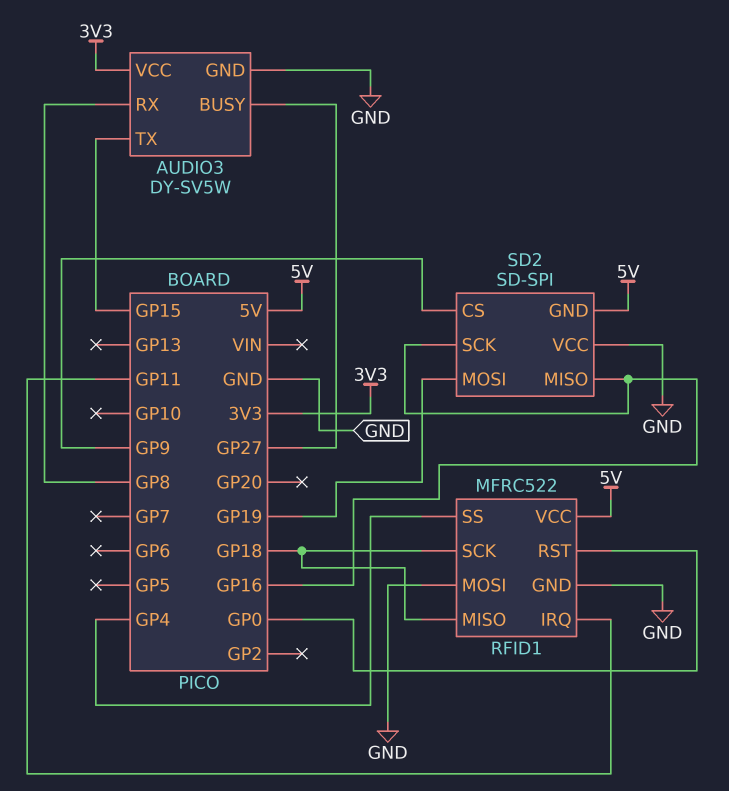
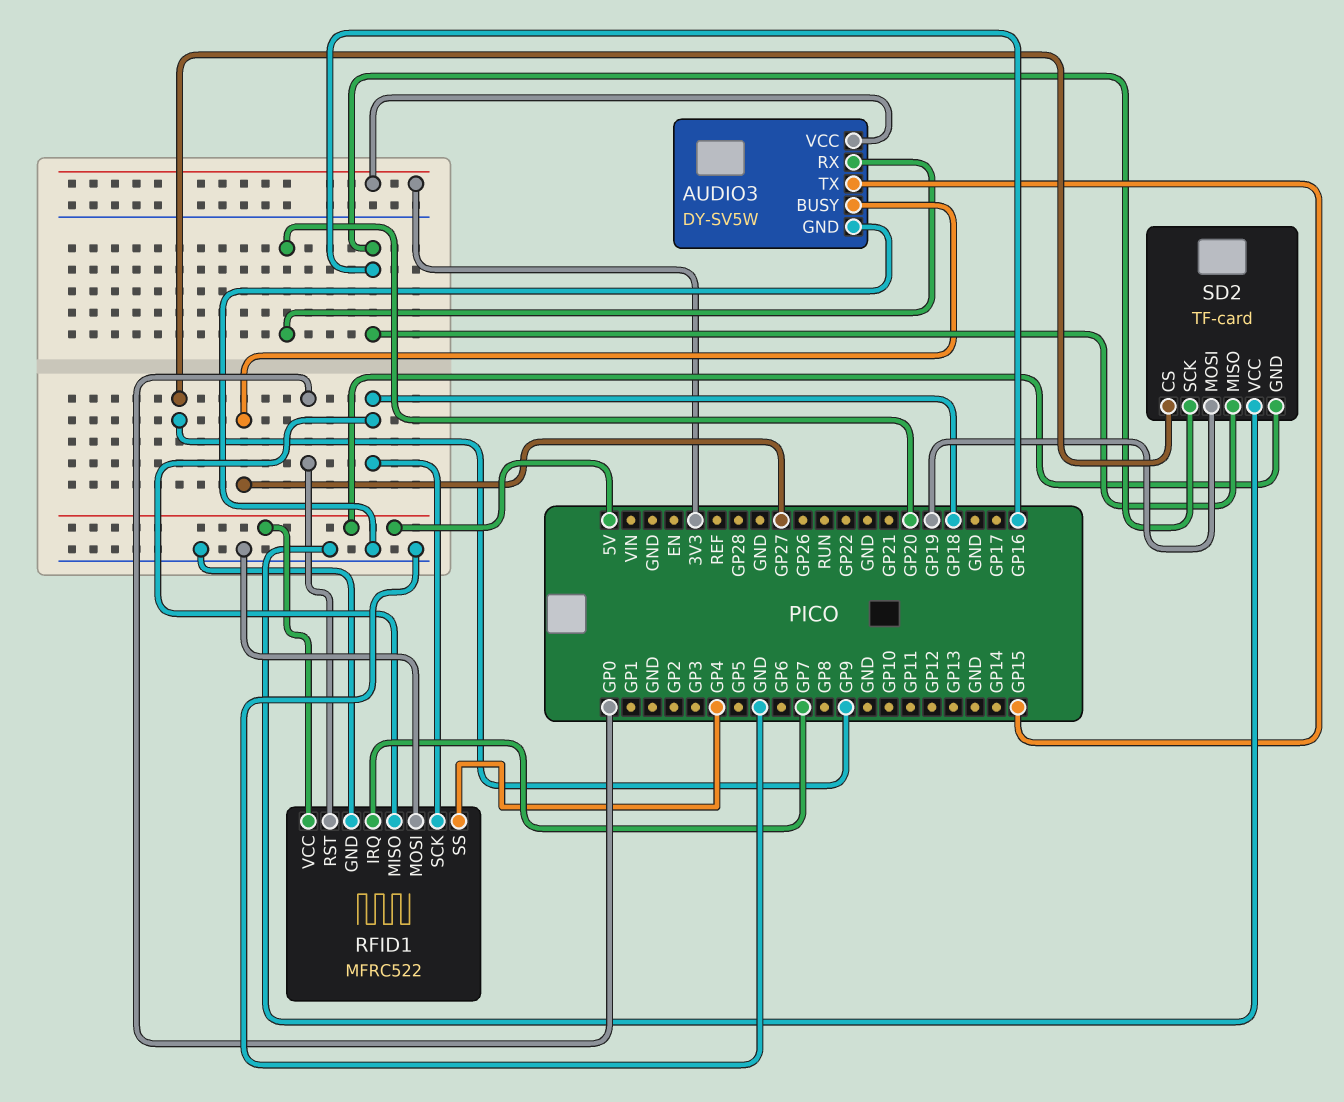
AUDIO3 pin RX: GP8 -> GP20
RFID1 pin IRQ: GP11 -> GP7
SD2: SD-SPI -> TF-card

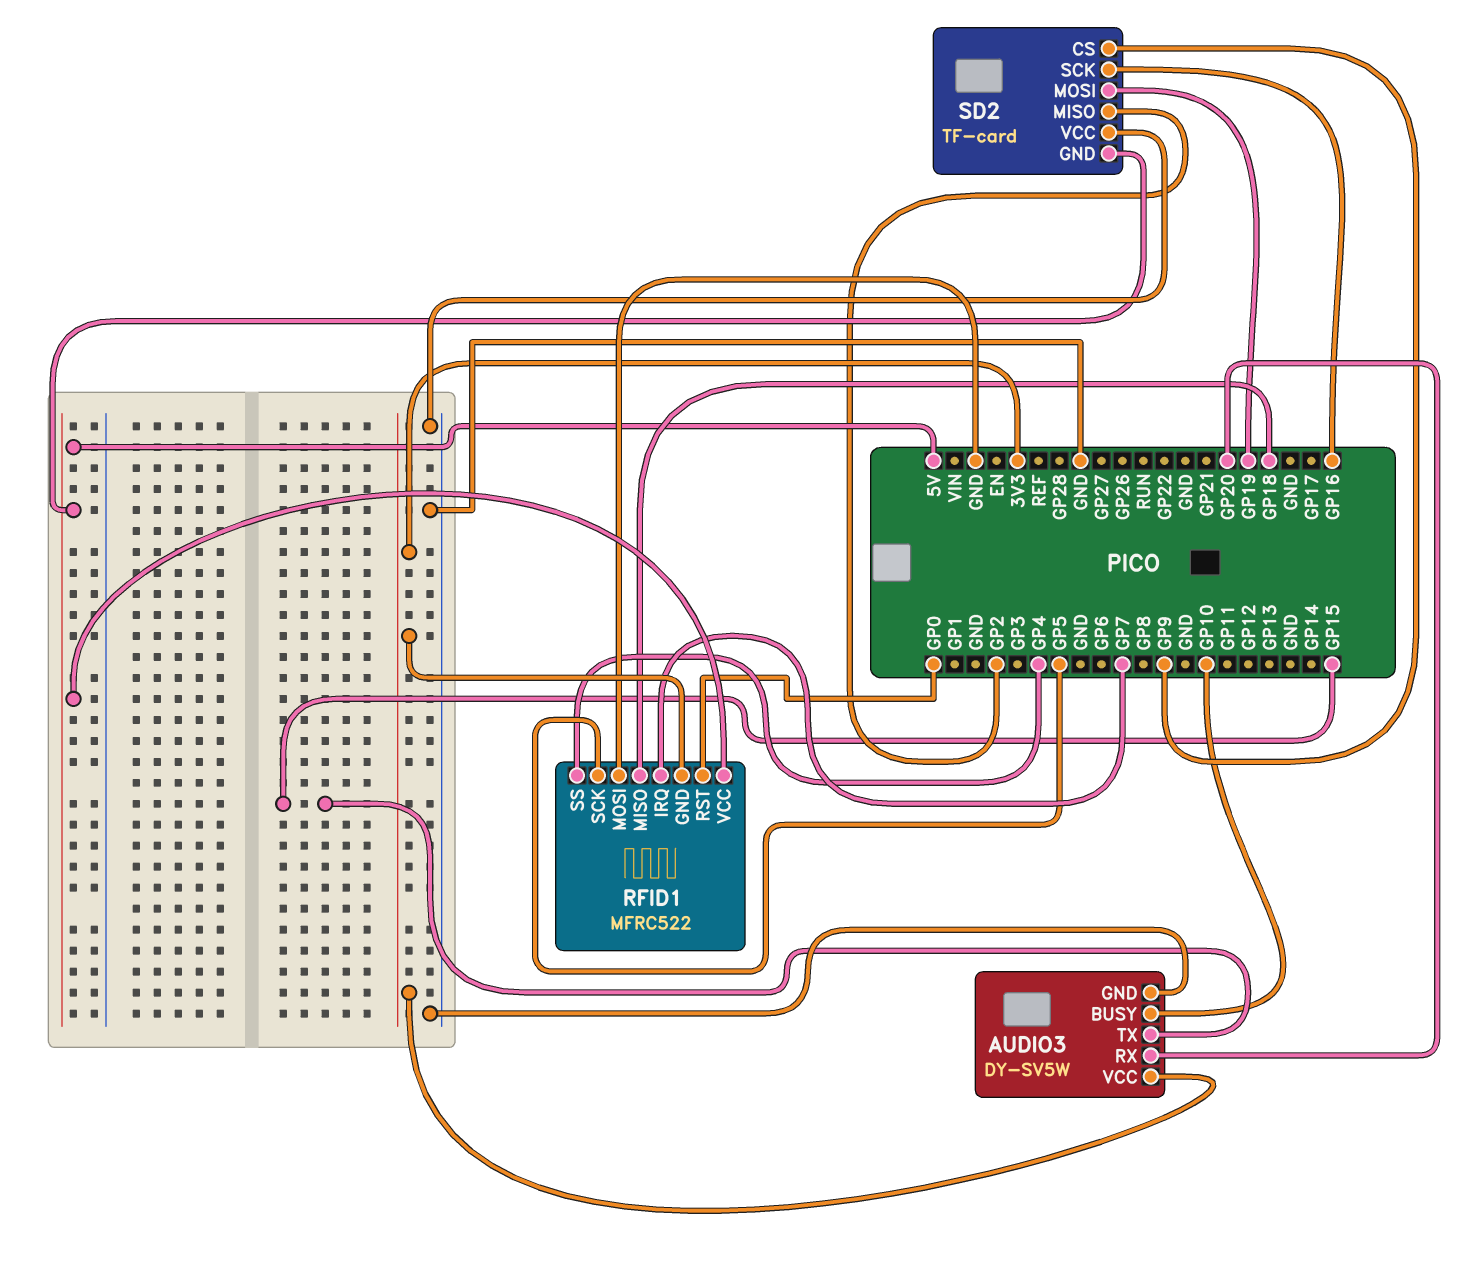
AUDIO3 pin BUSY: GP27 -> GP10
RFID1 pin GND: GND -> 3V3
RFID1 pin SCK: GP18 -> GP5
SD2 pin MISO: GP16 -> GP2

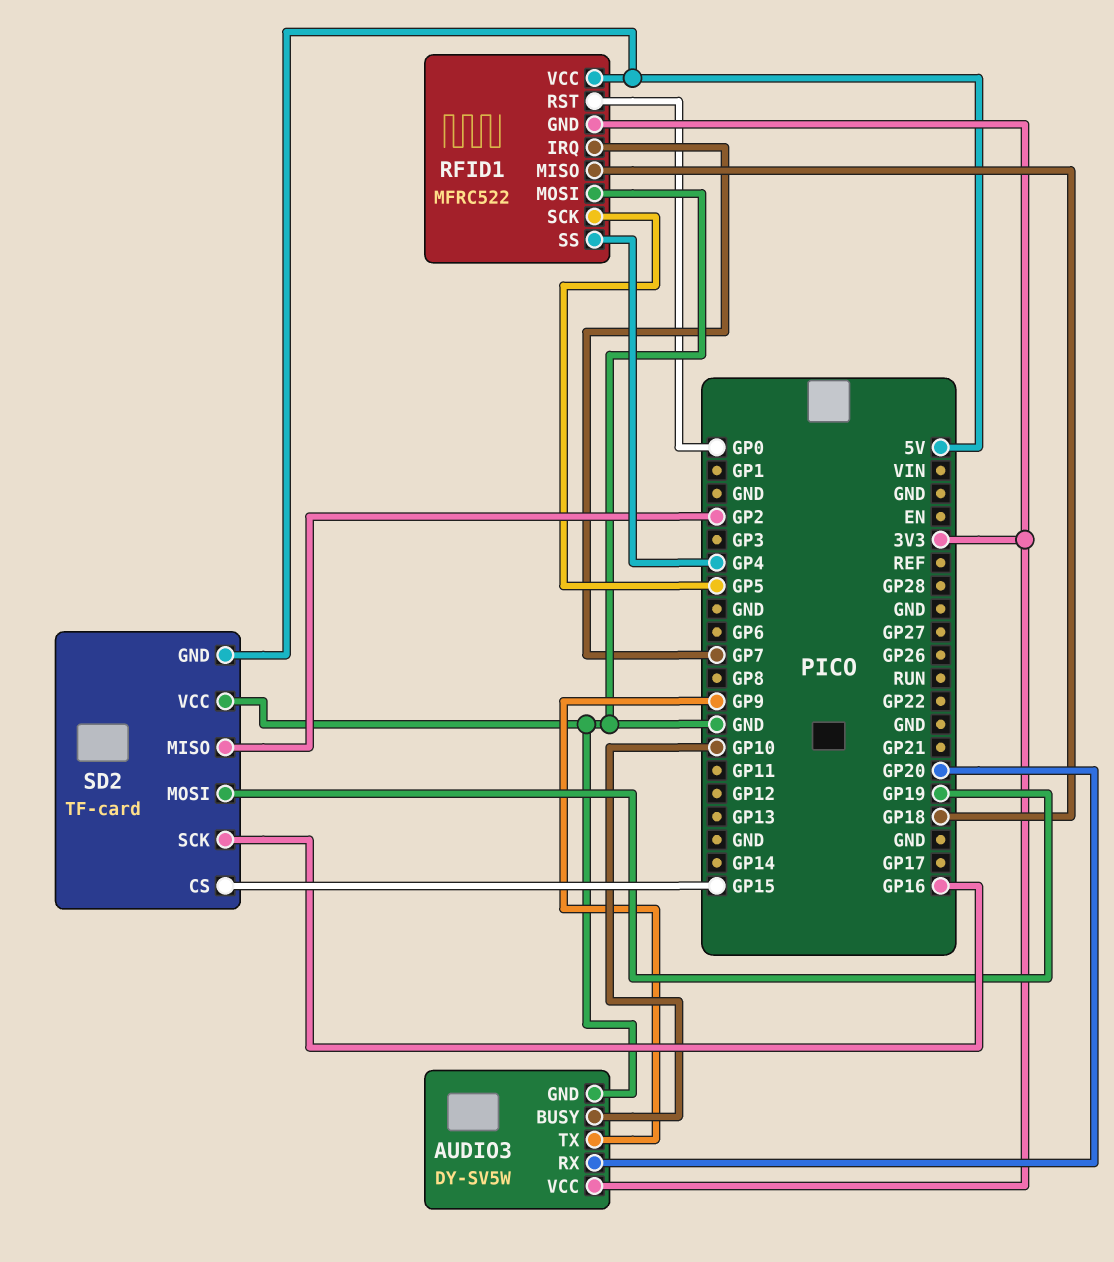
AUDIO3 pin TX: GP15 -> GP9
SD2 pin CS: GP9 -> GP15

